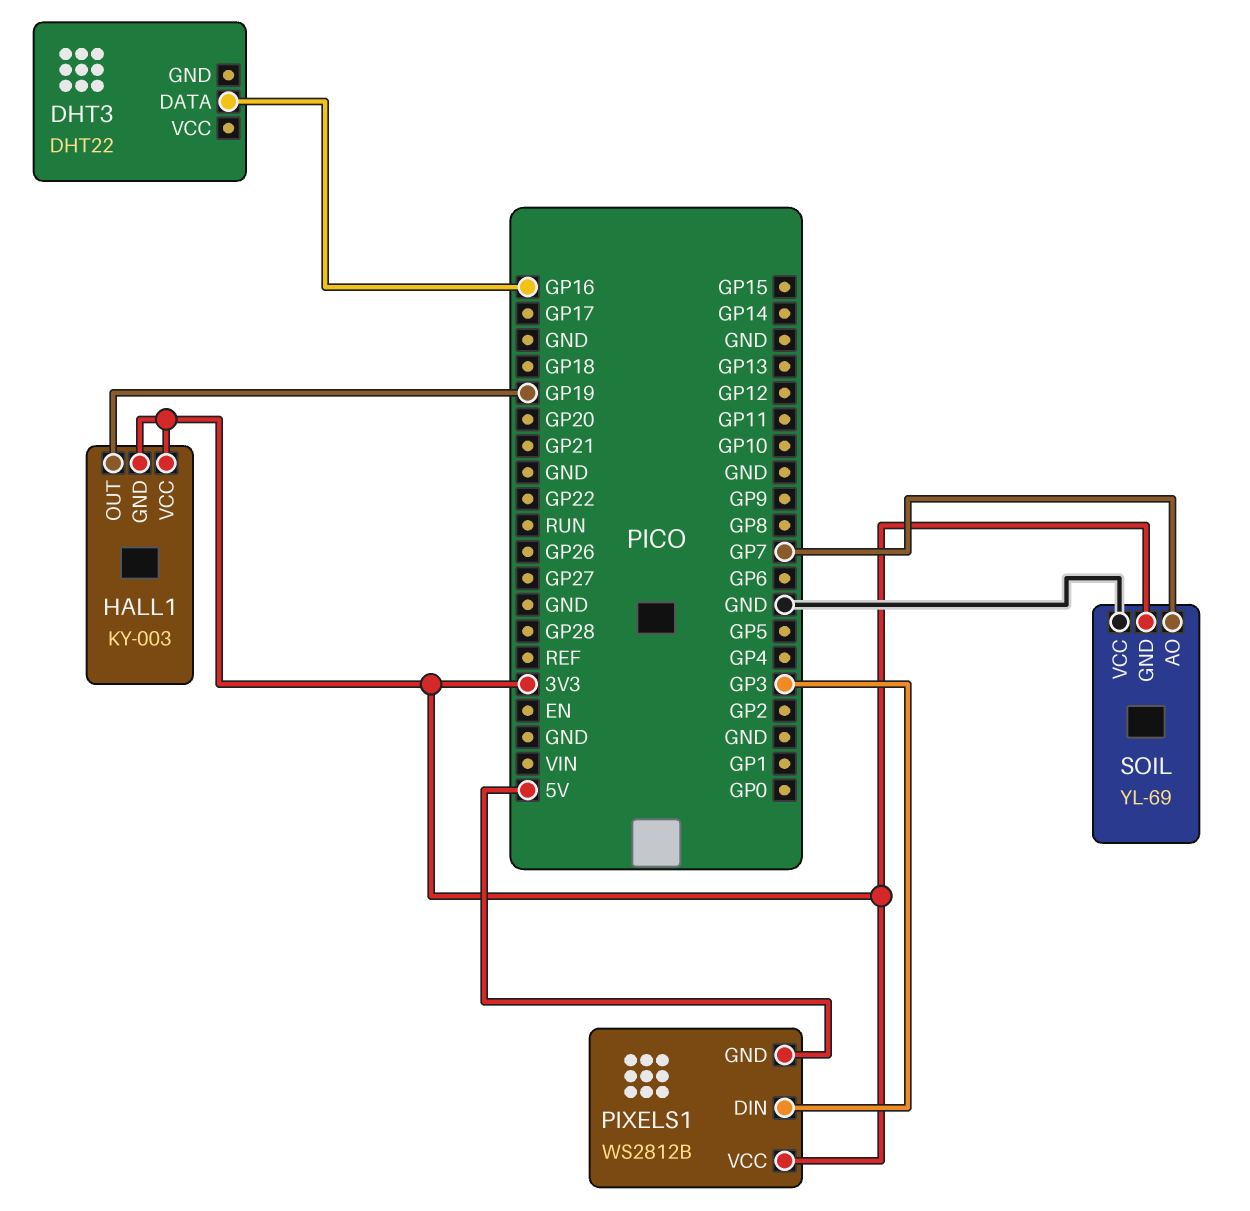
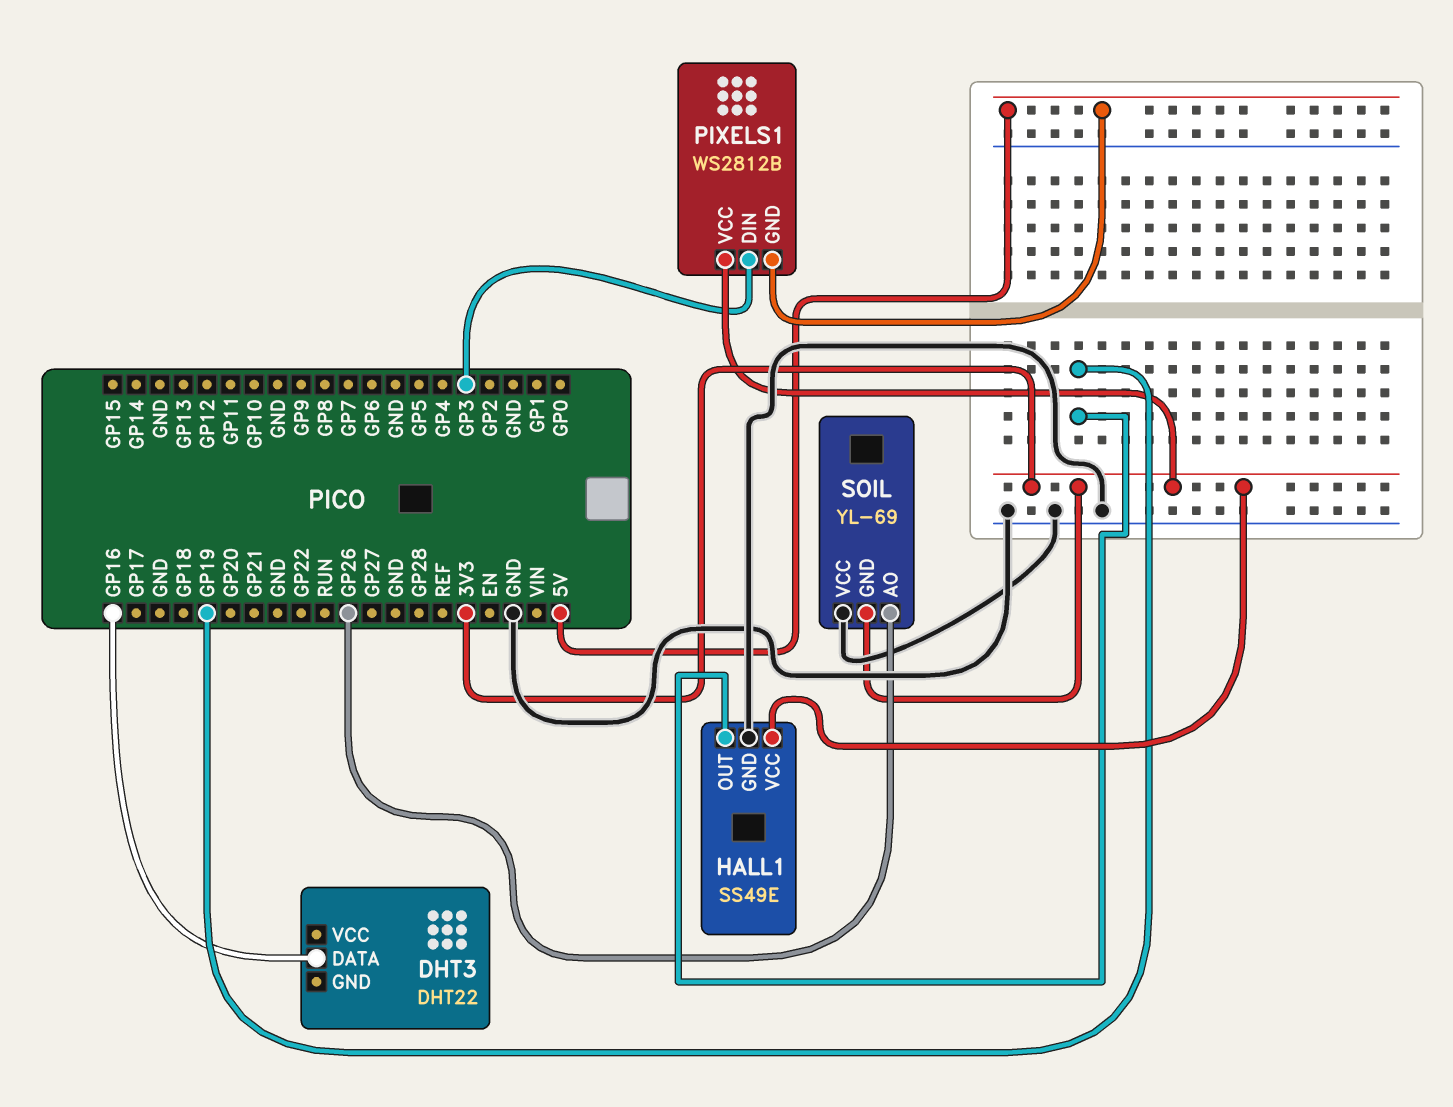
HALL1: KY-003 -> SS49E
HALL1 pin GND: 3V3 -> GND
SOIL pin AO: GP7 -> GP26

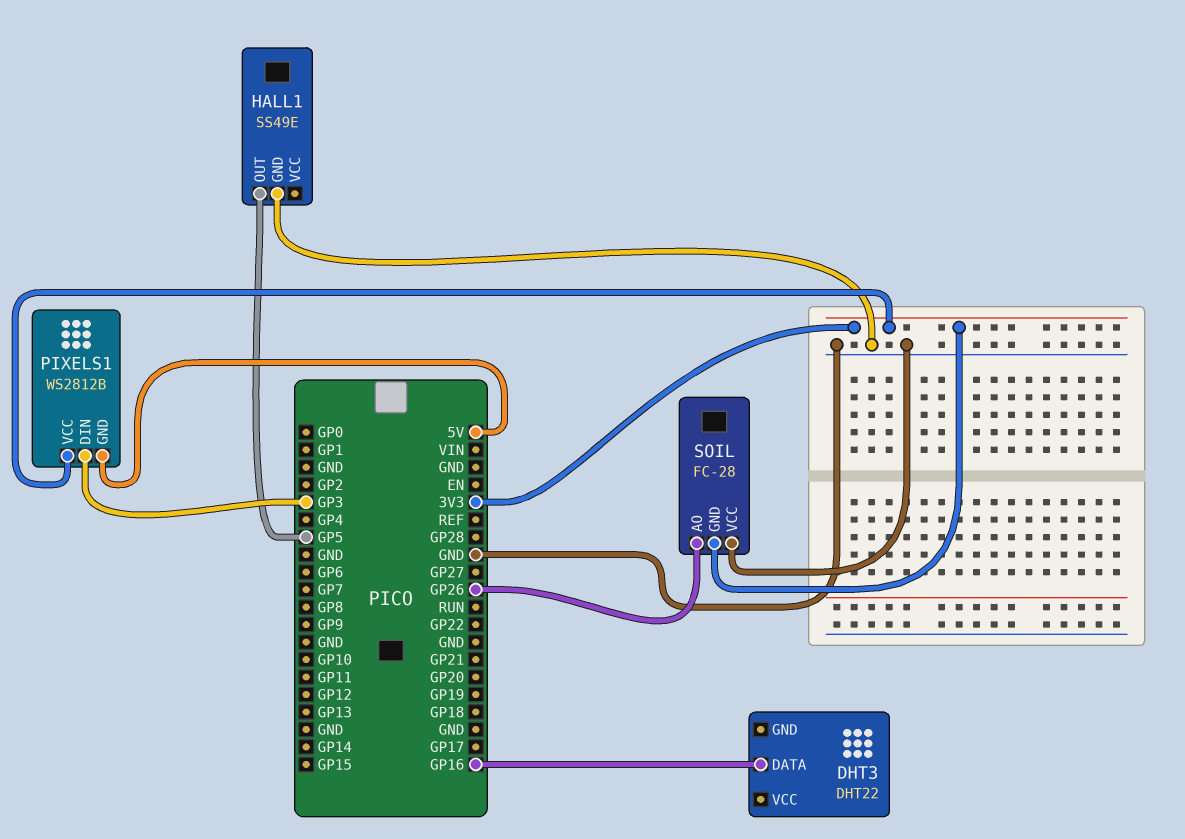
HALL1 pin OUT: GP19 -> GP5
HALL1 pin VCC: 3V3 -> none
SOIL: YL-69 -> FC-28

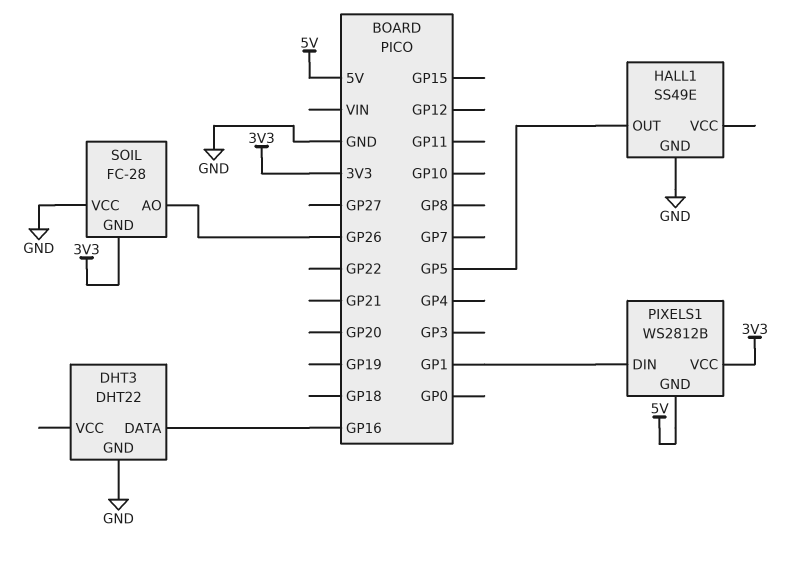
DHT3 pin GND: none -> GND
PIXELS1 pin DIN: GP3 -> GP1

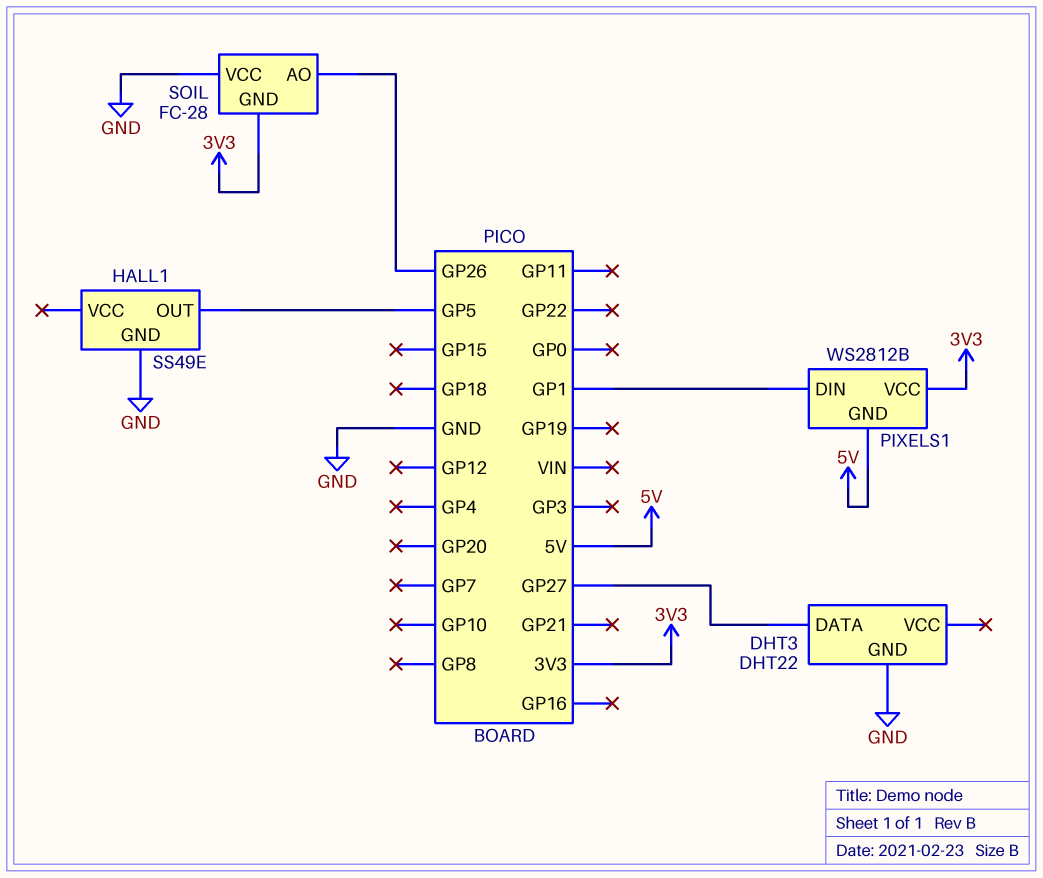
DHT3 pin DATA: GP16 -> GP27

